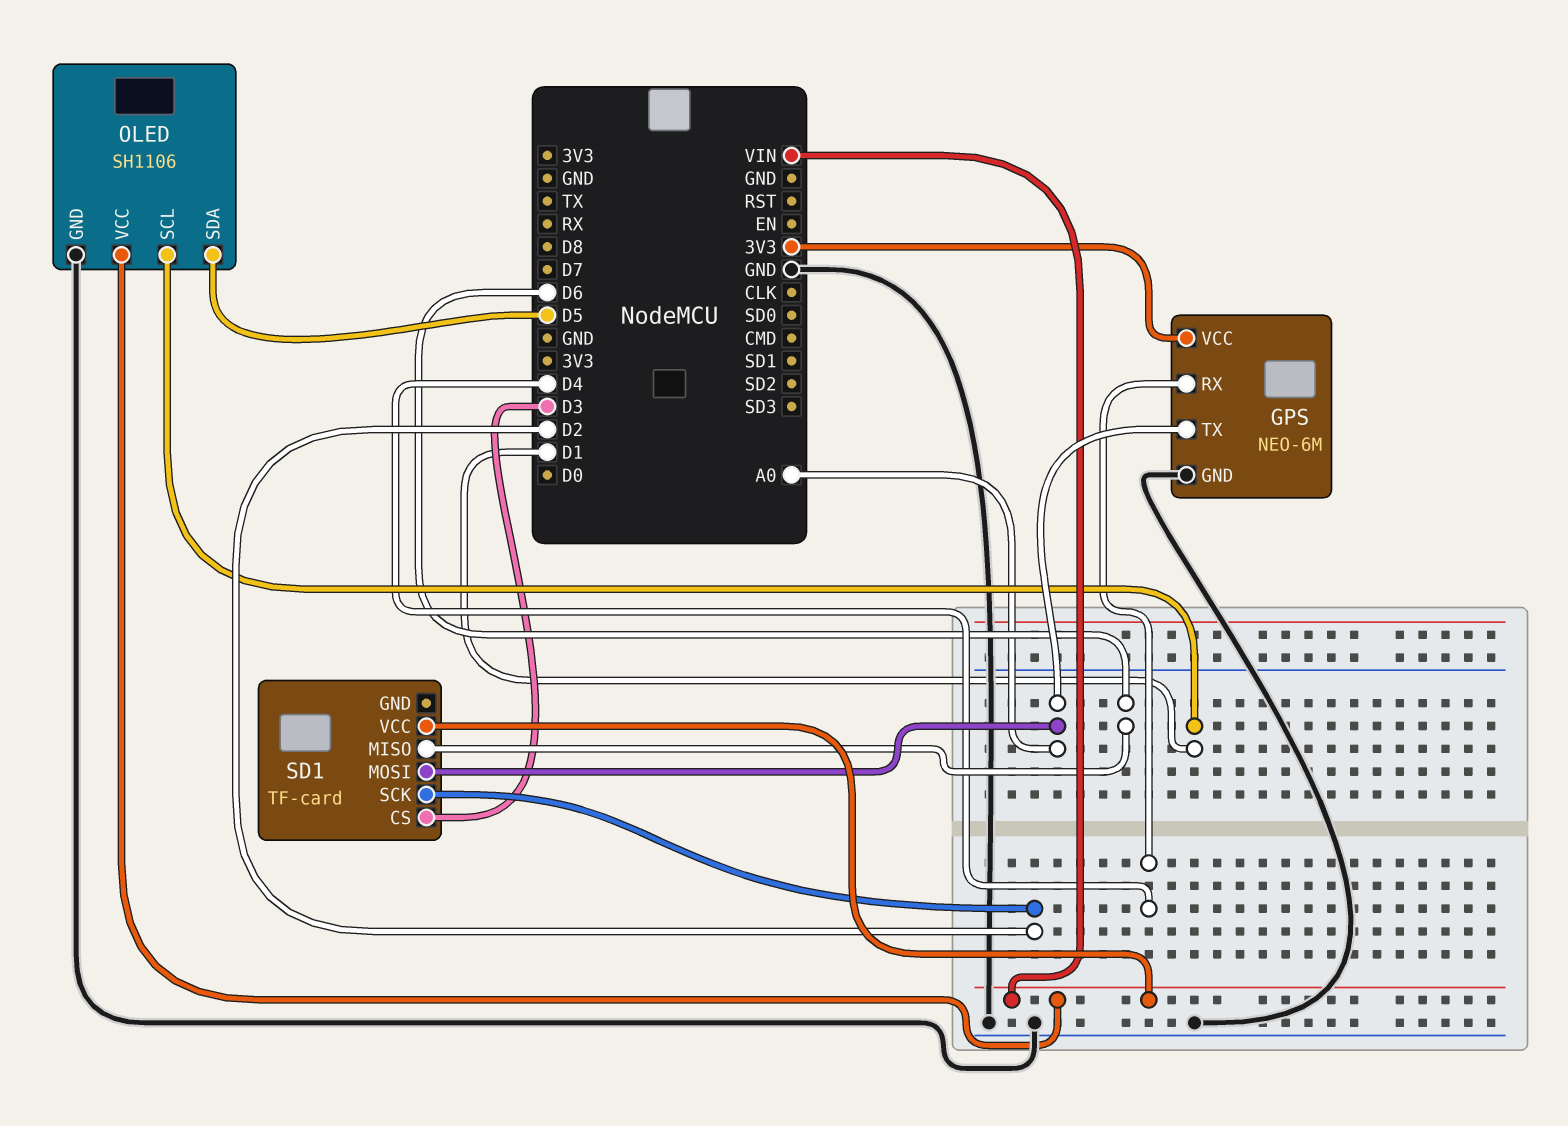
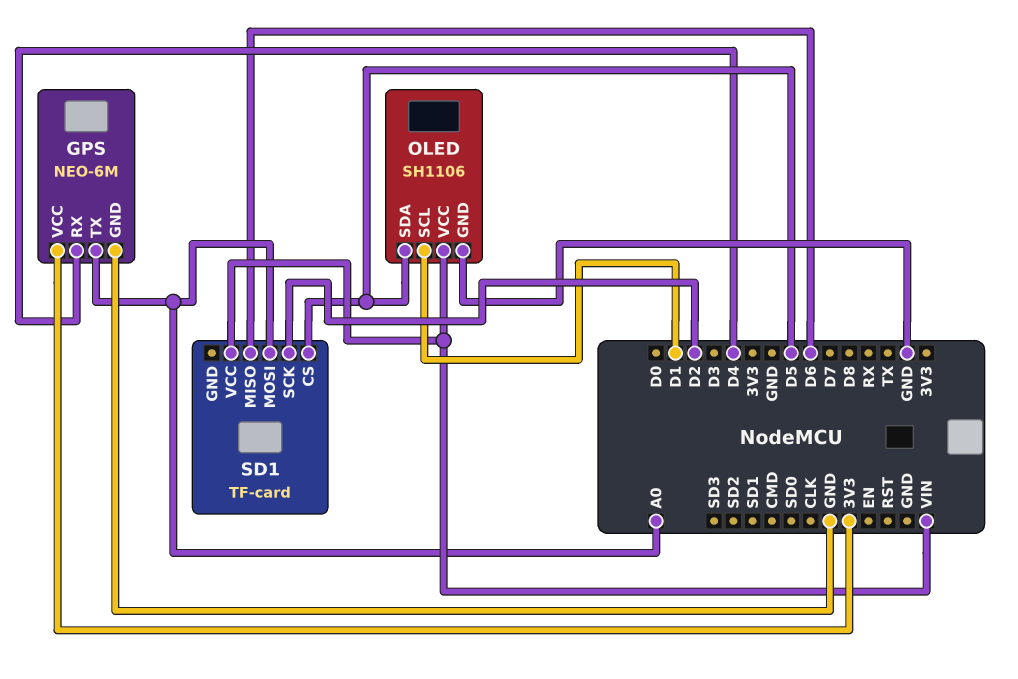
SD1 pin CS: D3 -> D5

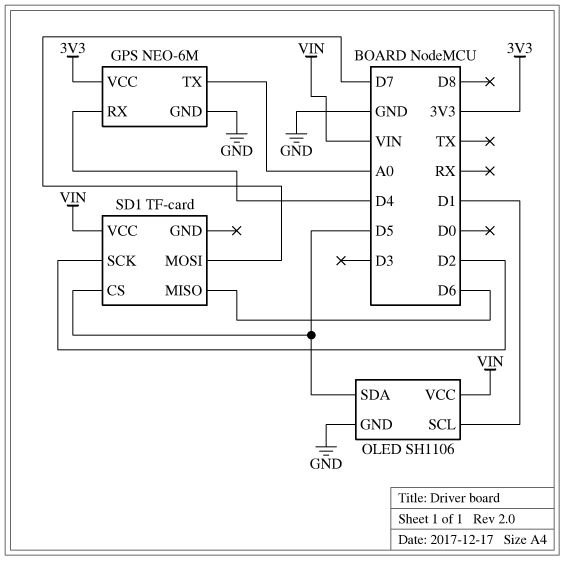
SD1 pin MOSI: A0 -> D7

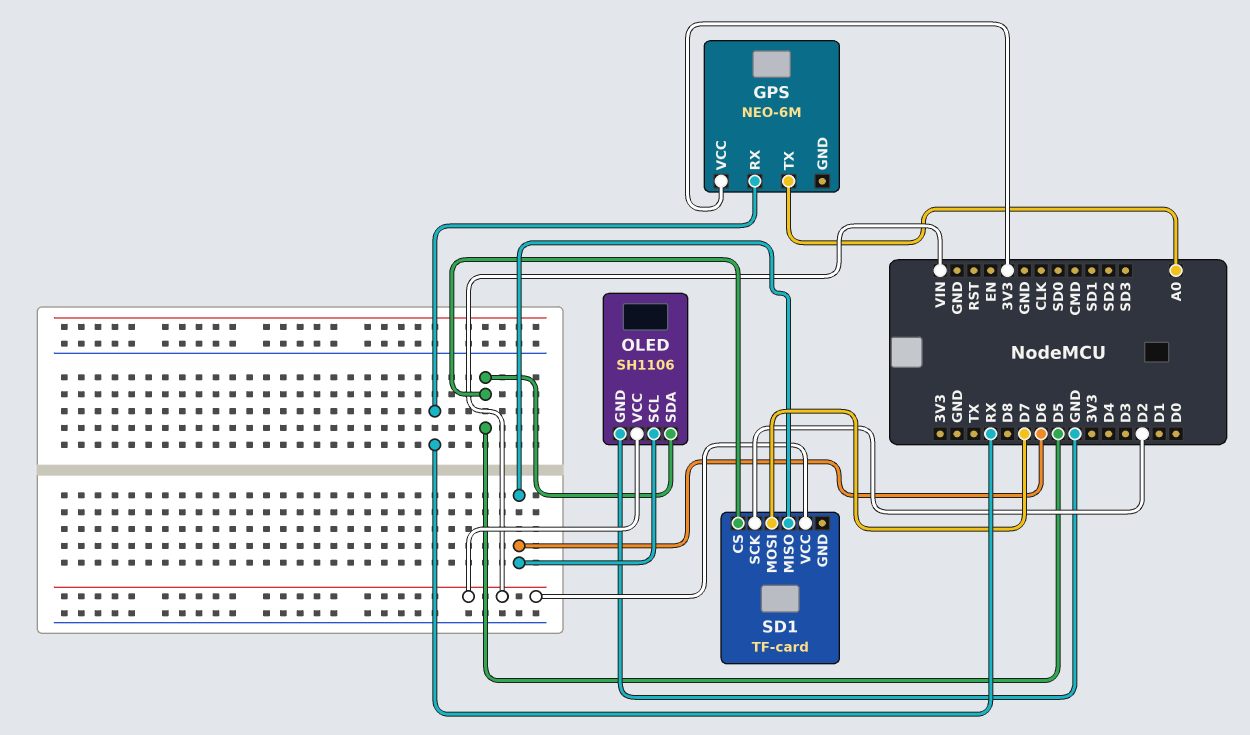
GPS pin GND: GND -> none
GPS pin RX: D4 -> RX
OLED pin SCL: D1 -> D6

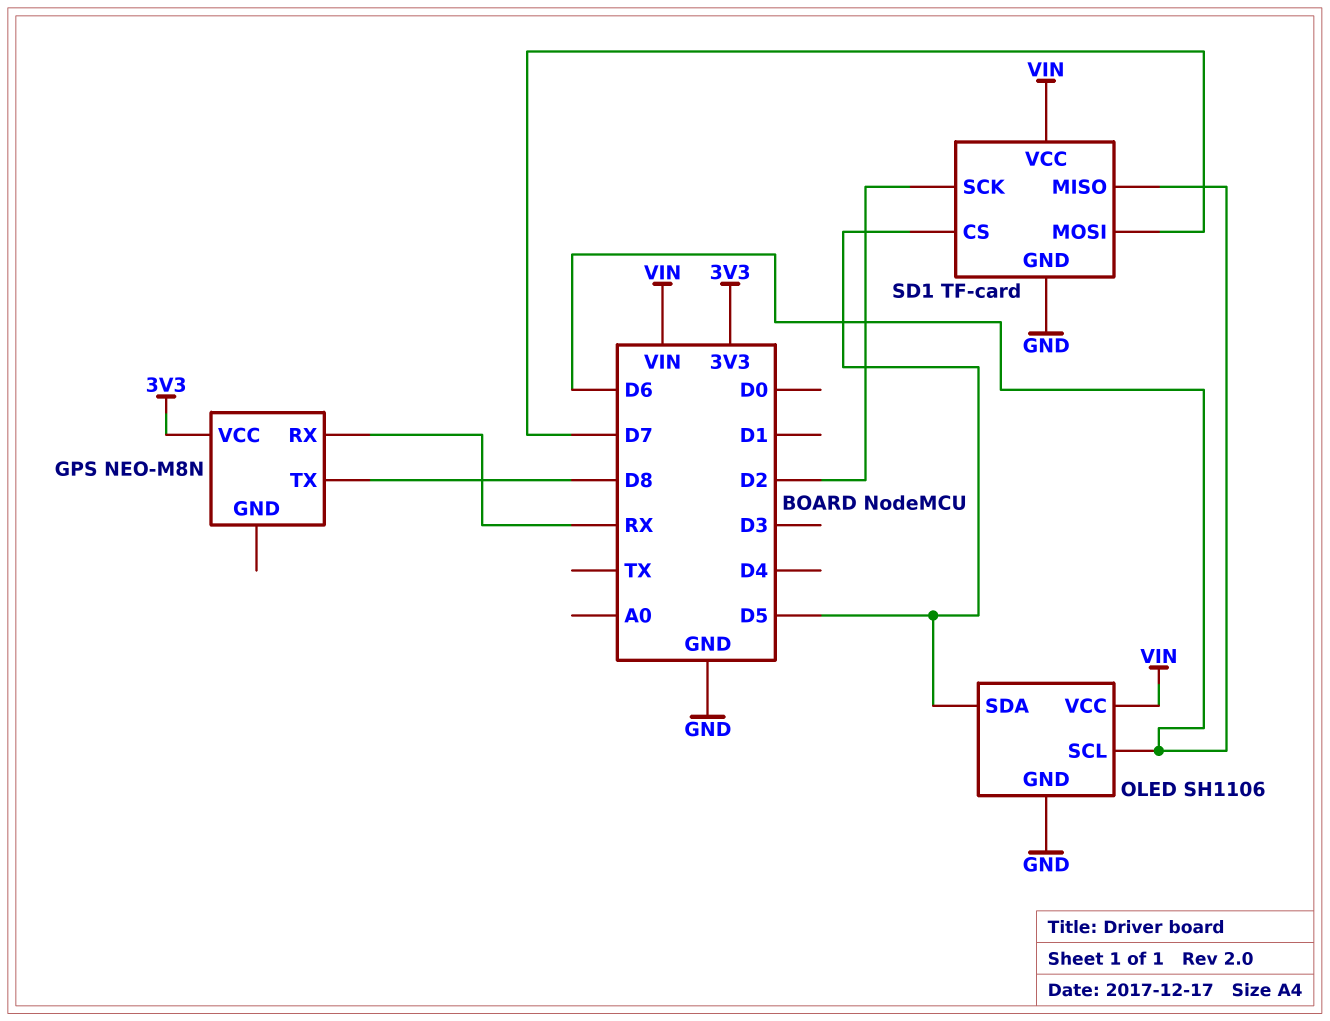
GPS: NEO-6M -> NEO-M8N
GPS pin TX: A0 -> D8
SD1 pin GND: none -> GND

